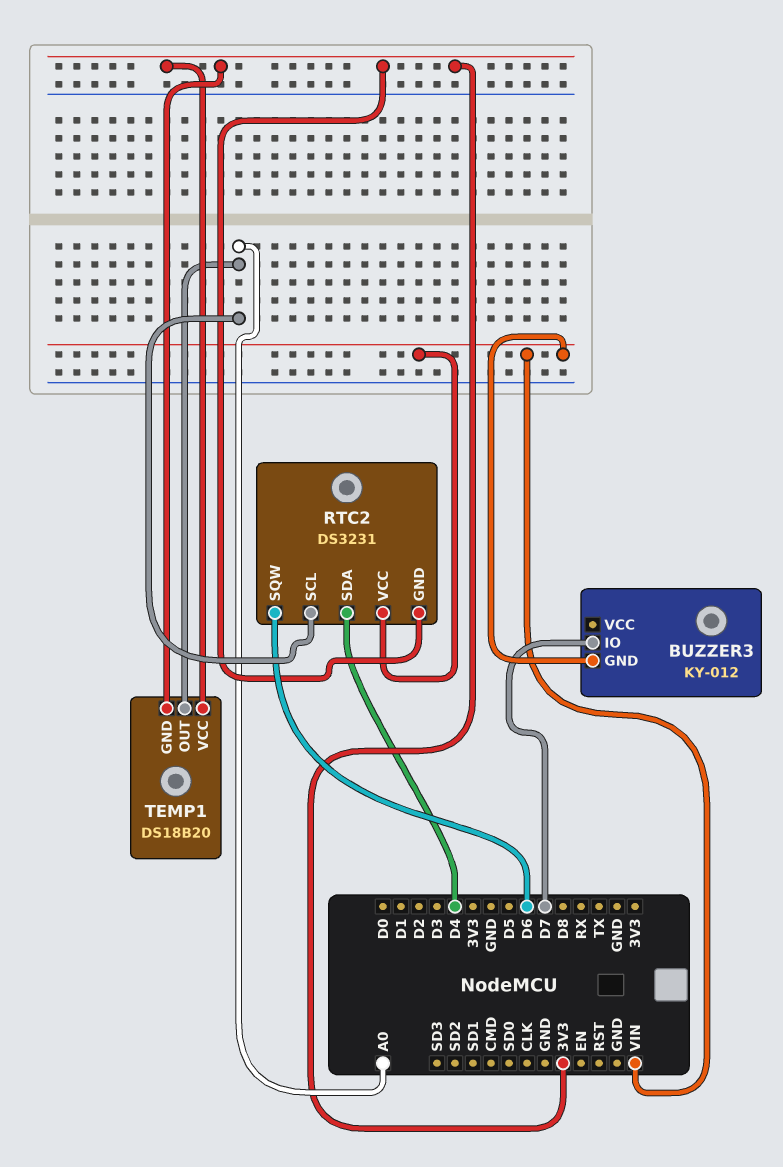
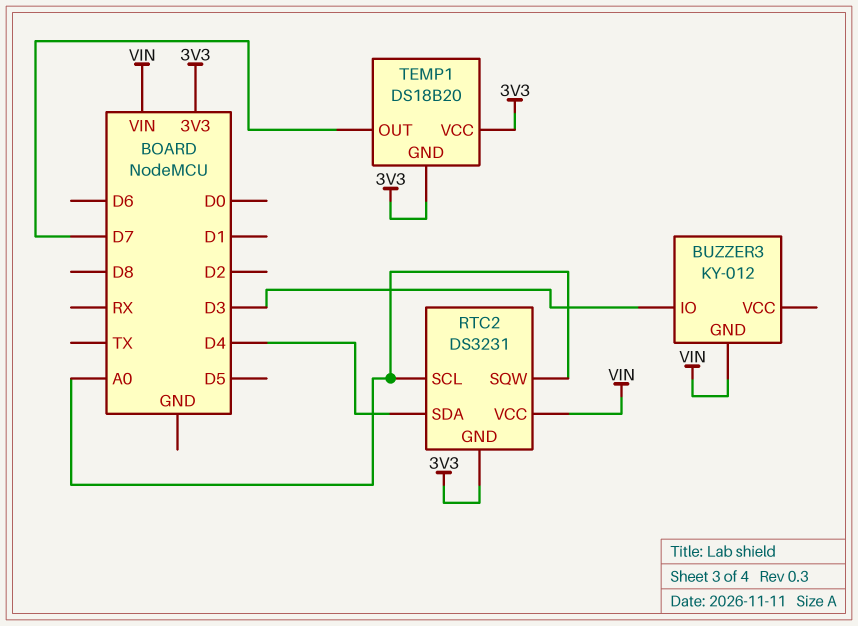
BUZZER3 pin IO: D7 -> D3
RTC2 pin SQW: D6 -> A0
TEMP1 pin OUT: A0 -> D7

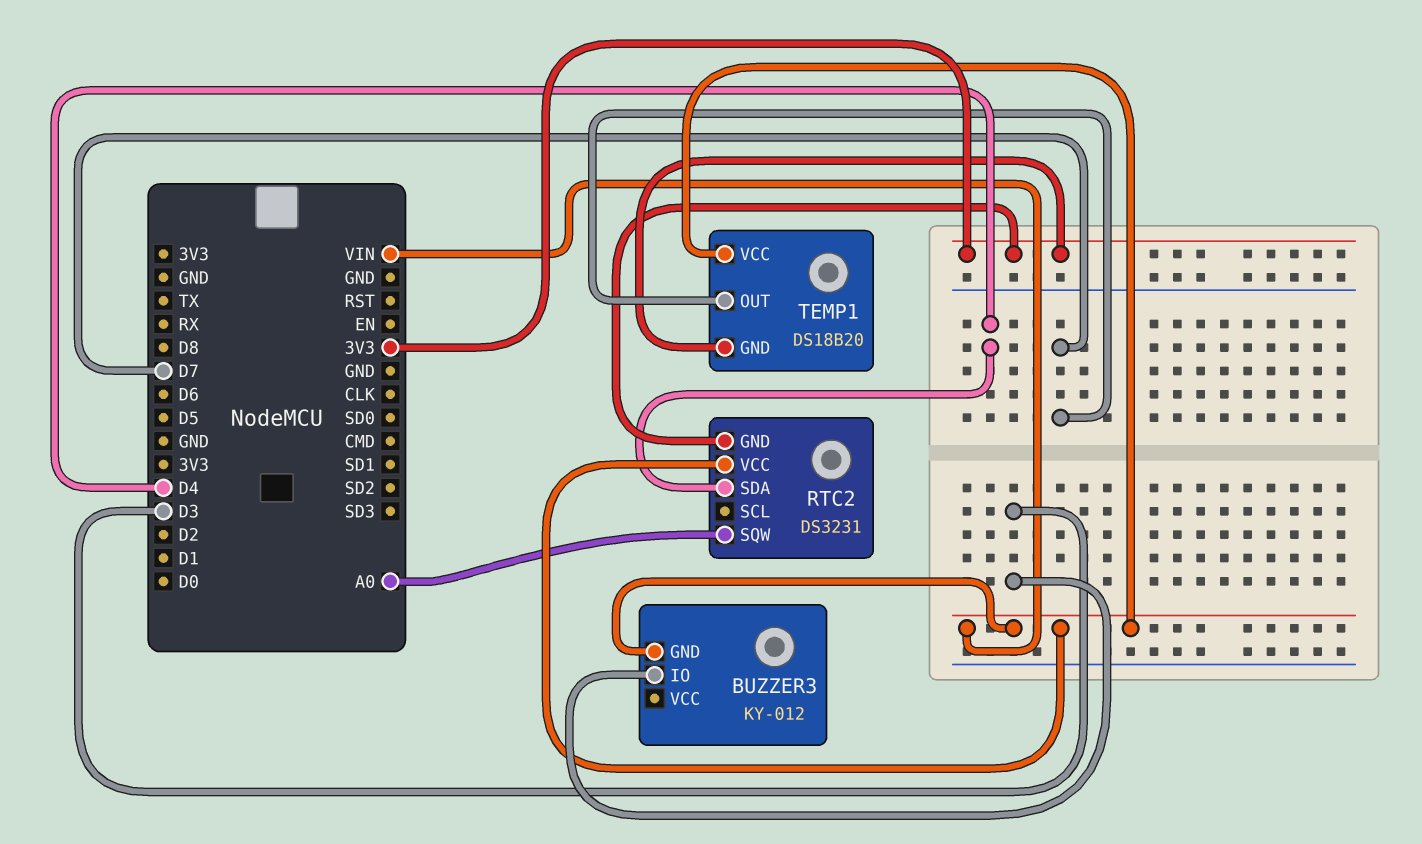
RTC2 pin SCL: A0 -> none
TEMP1 pin VCC: 3V3 -> VIN

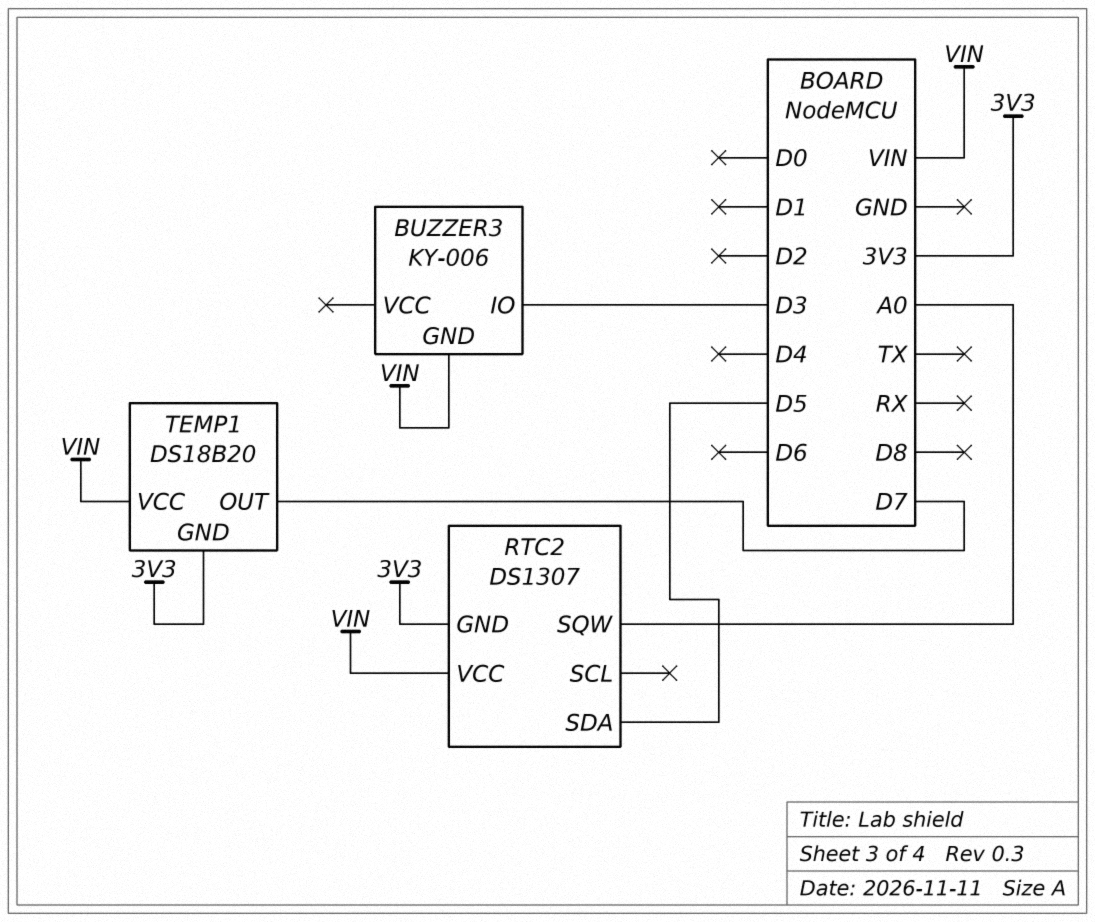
BUZZER3: KY-012 -> KY-006
RTC2: DS3231 -> DS1307
RTC2 pin SDA: D4 -> D5

